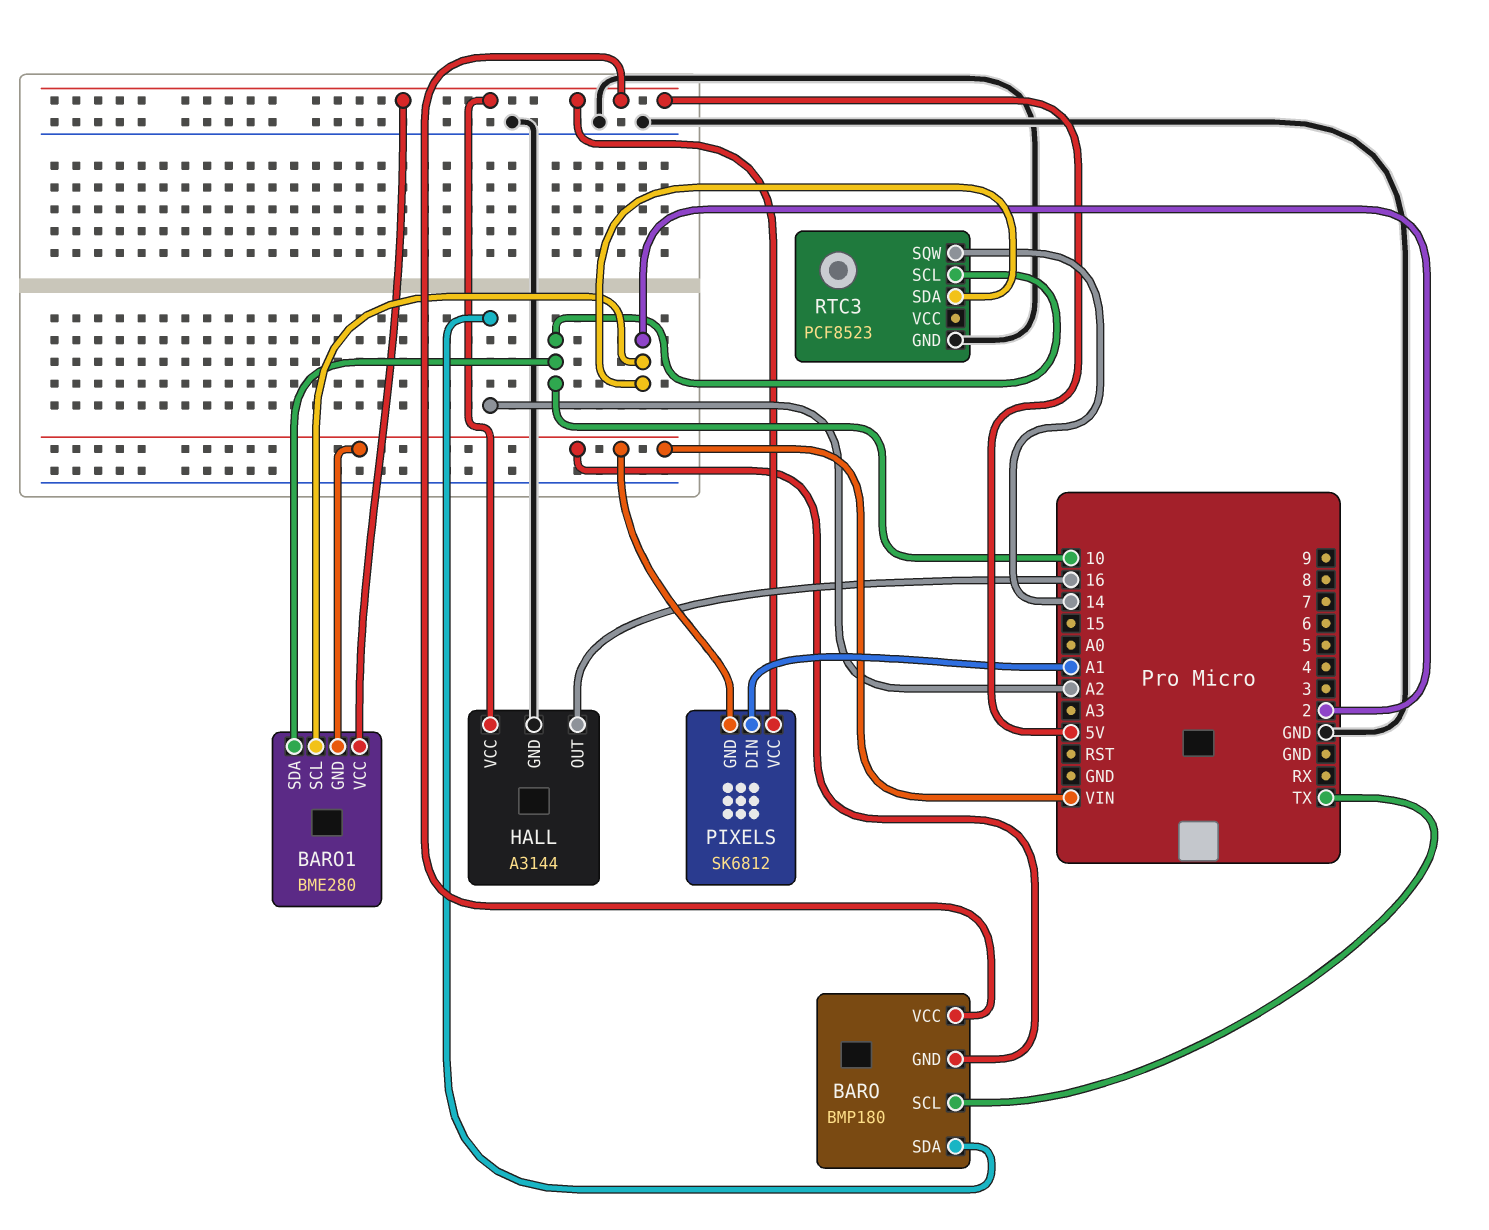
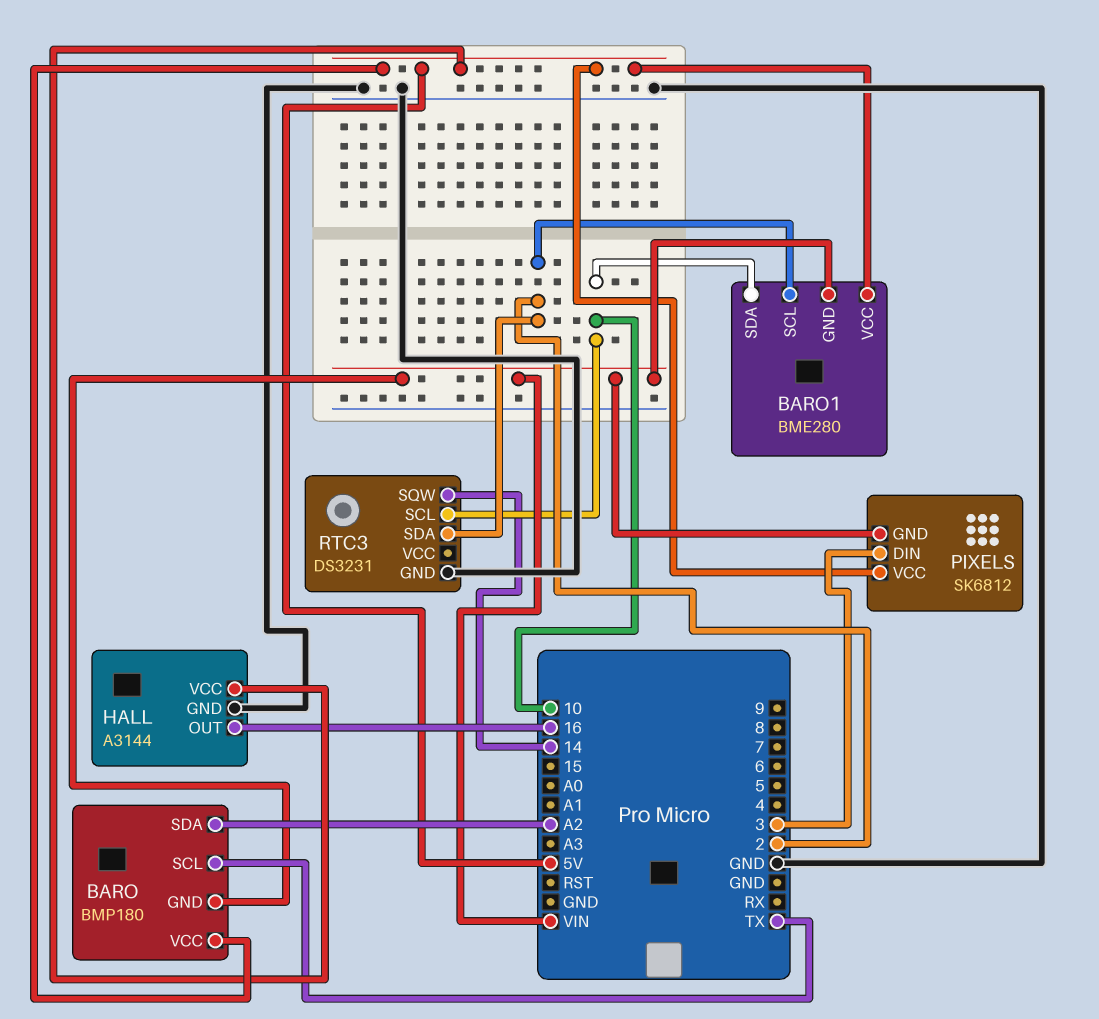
PIXELS pin DIN: A1 -> 3
RTC3: PCF8523 -> DS3231

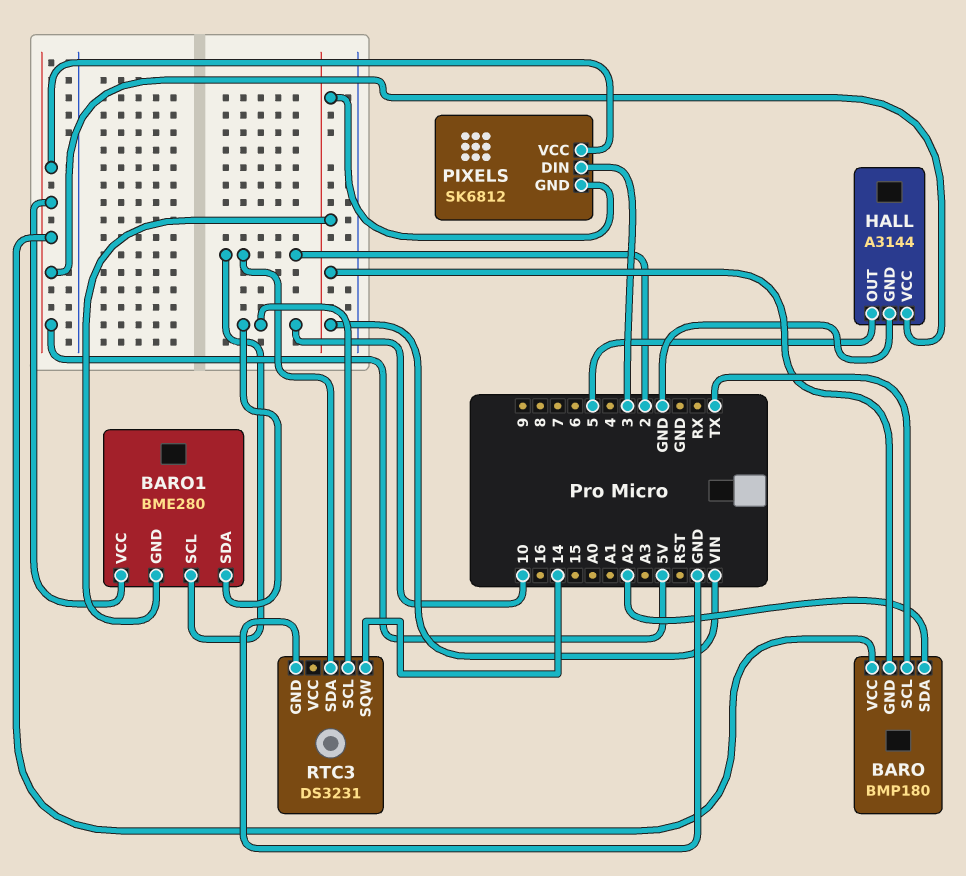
HALL pin OUT: 16 -> 5

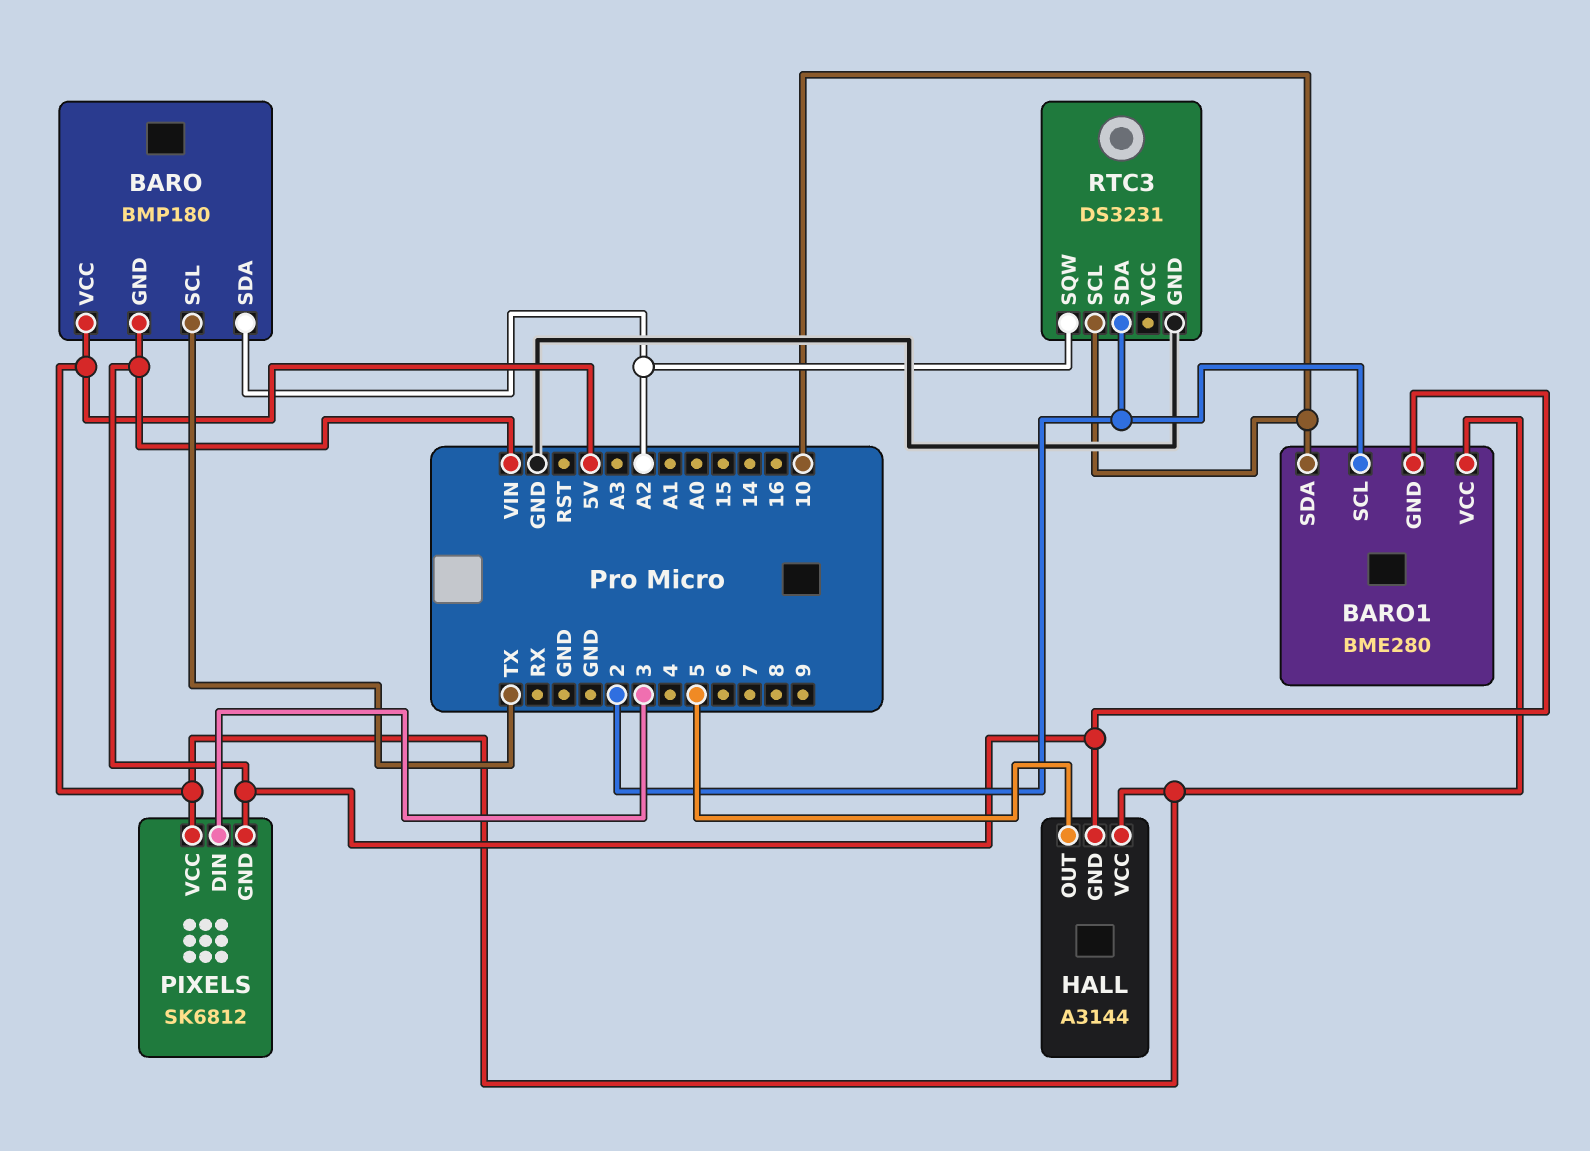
HALL pin GND: GND -> VIN
RTC3 pin SQW: 14 -> A2

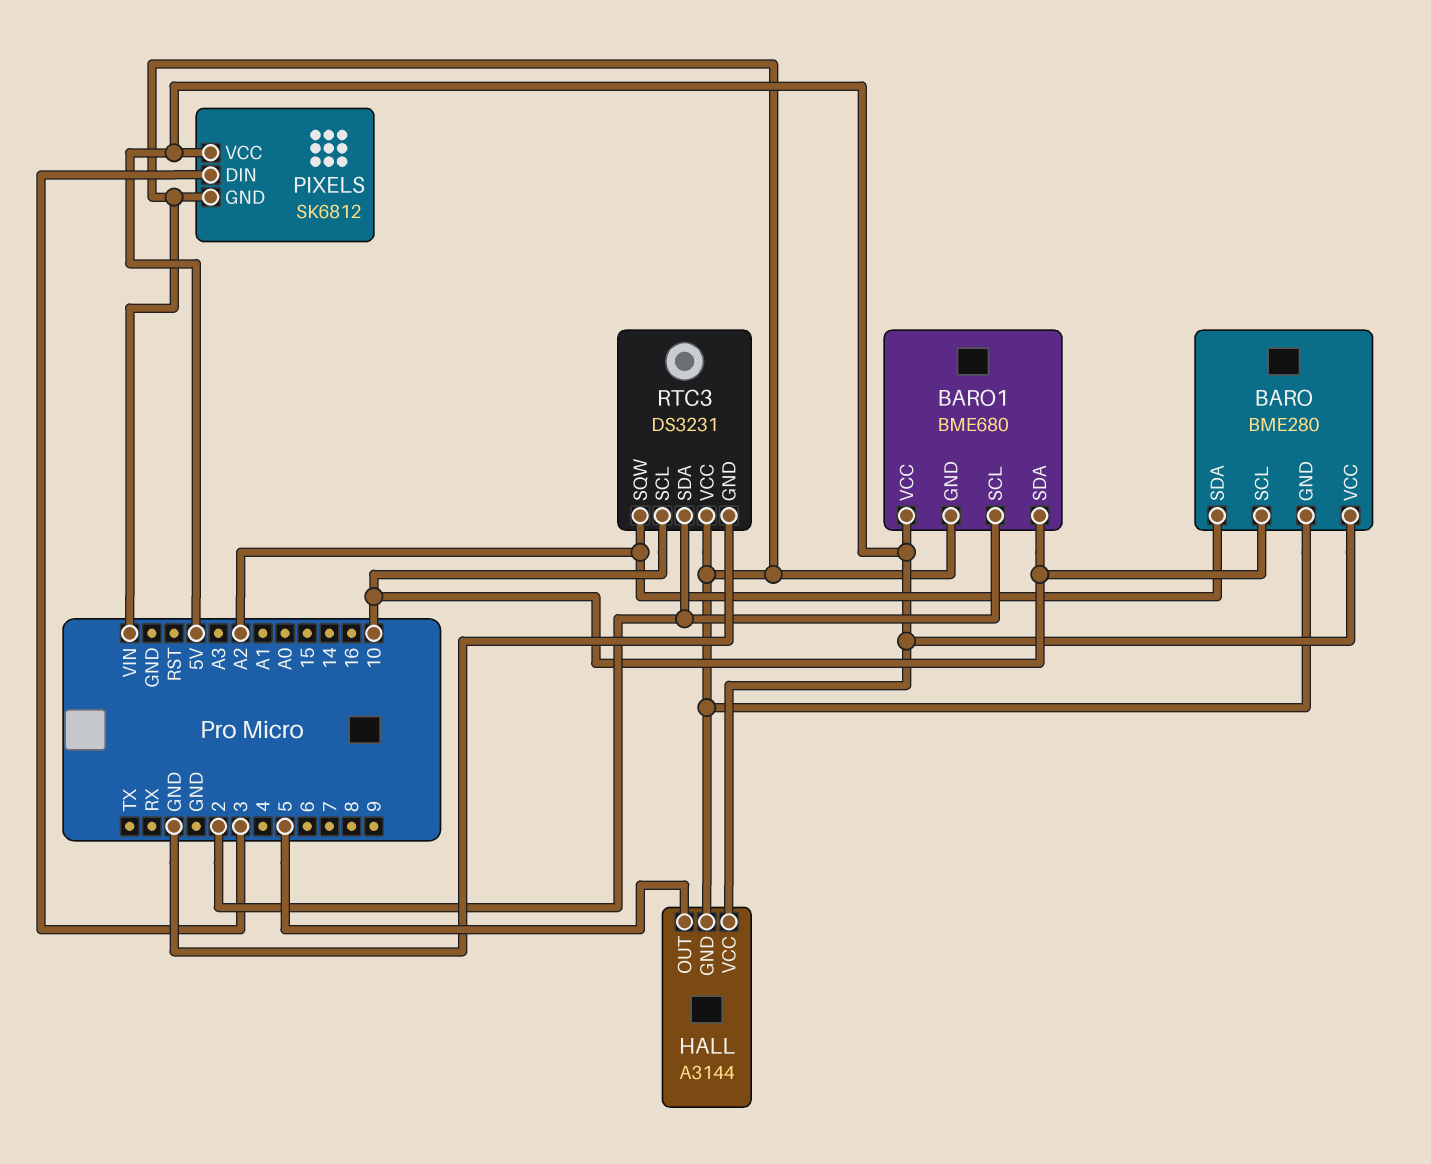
BARO: BMP180 -> BME280
BARO pin SCL: TX -> 10
BARO1: BME280 -> BME680
RTC3 pin VCC: none -> VIN

